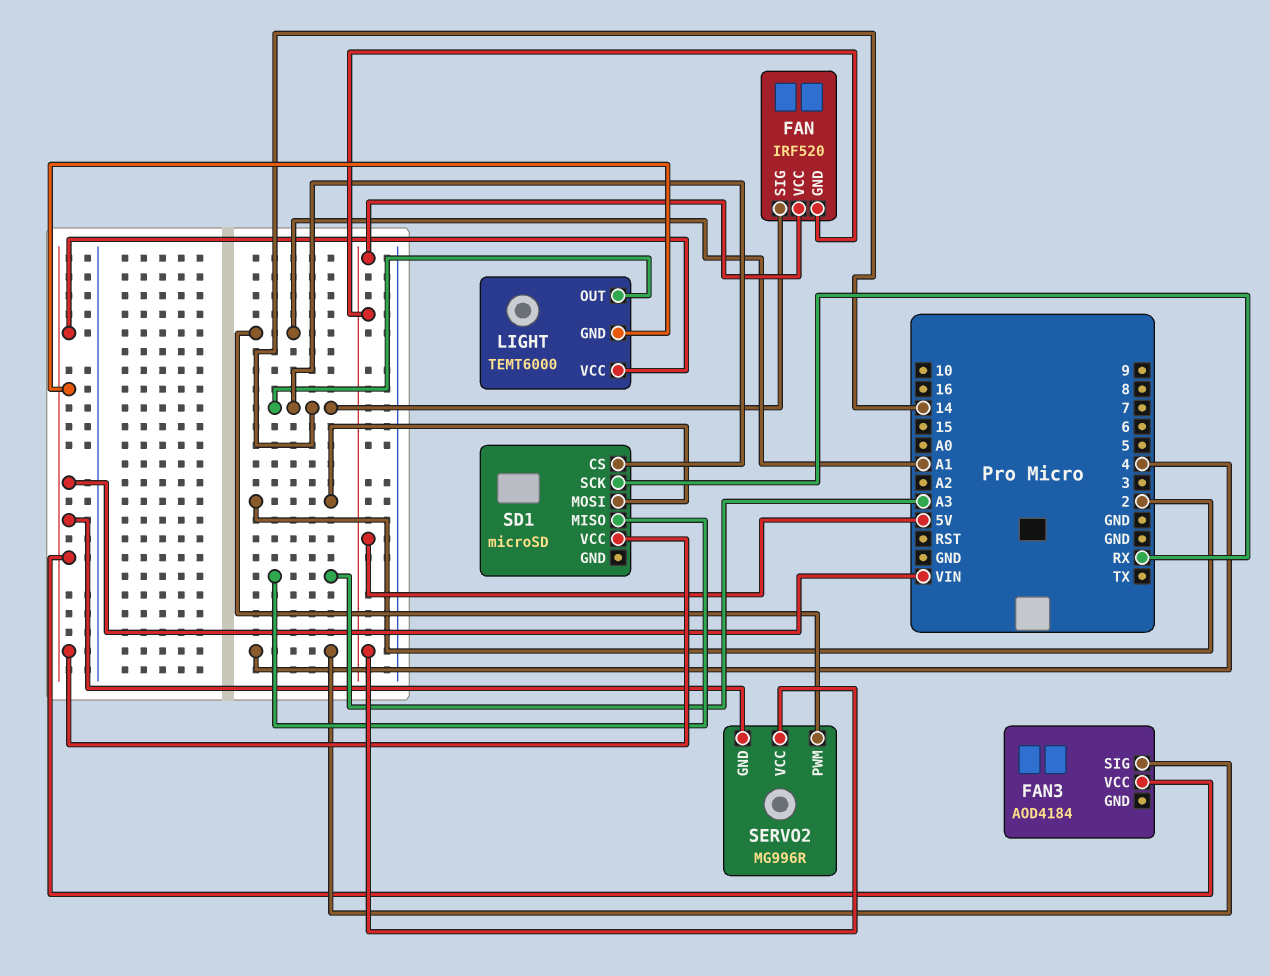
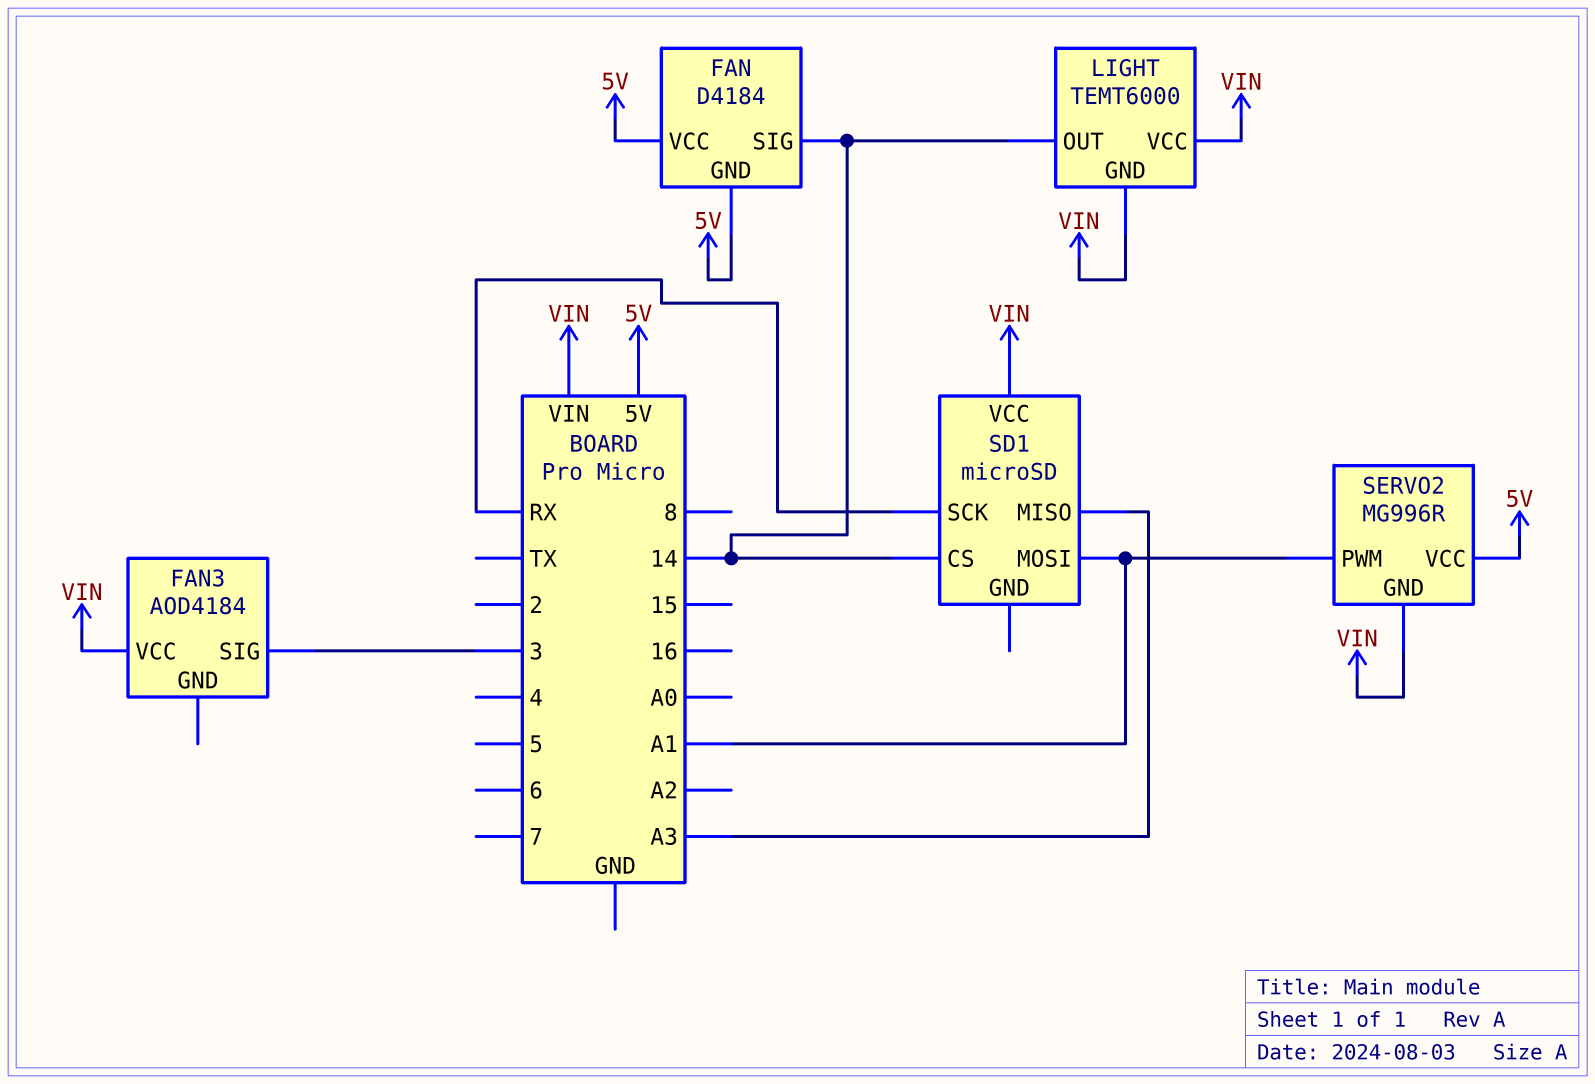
FAN: IRF520 -> D4184
FAN3 pin SIG: 4 -> 3
SD1 pin MOSI: 2 -> A1

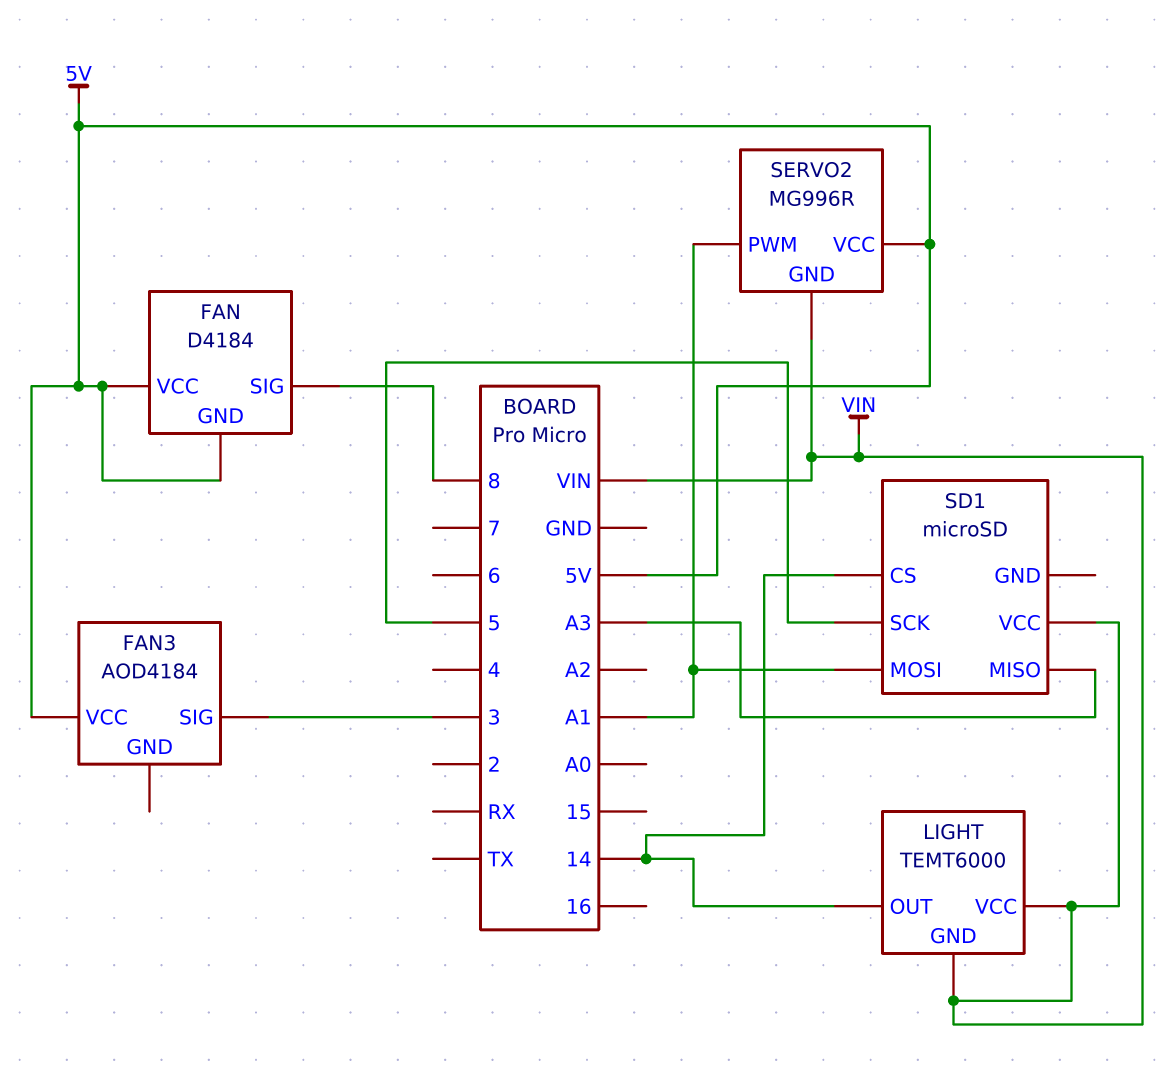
FAN pin SIG: 14 -> 8
FAN3 pin VCC: VIN -> 5V
SD1 pin SCK: RX -> 5

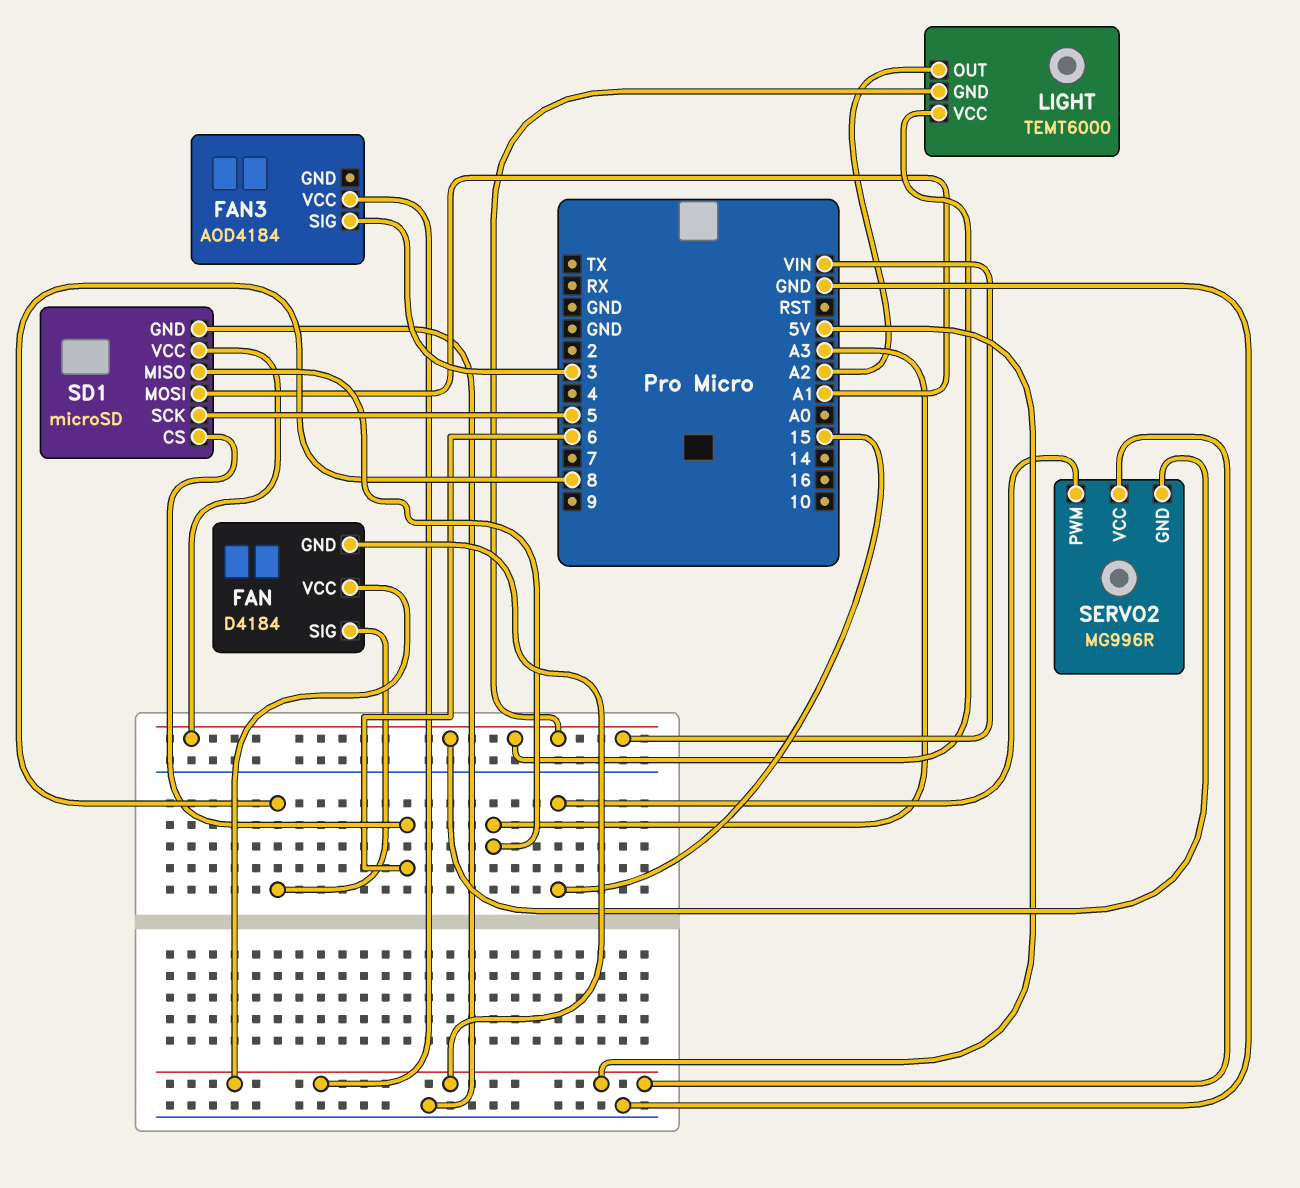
LIGHT pin OUT: 14 -> A2
SD1 pin CS: 14 -> 6
SD1 pin GND: none -> GND
SERVO2 pin PWM: A1 -> 15

